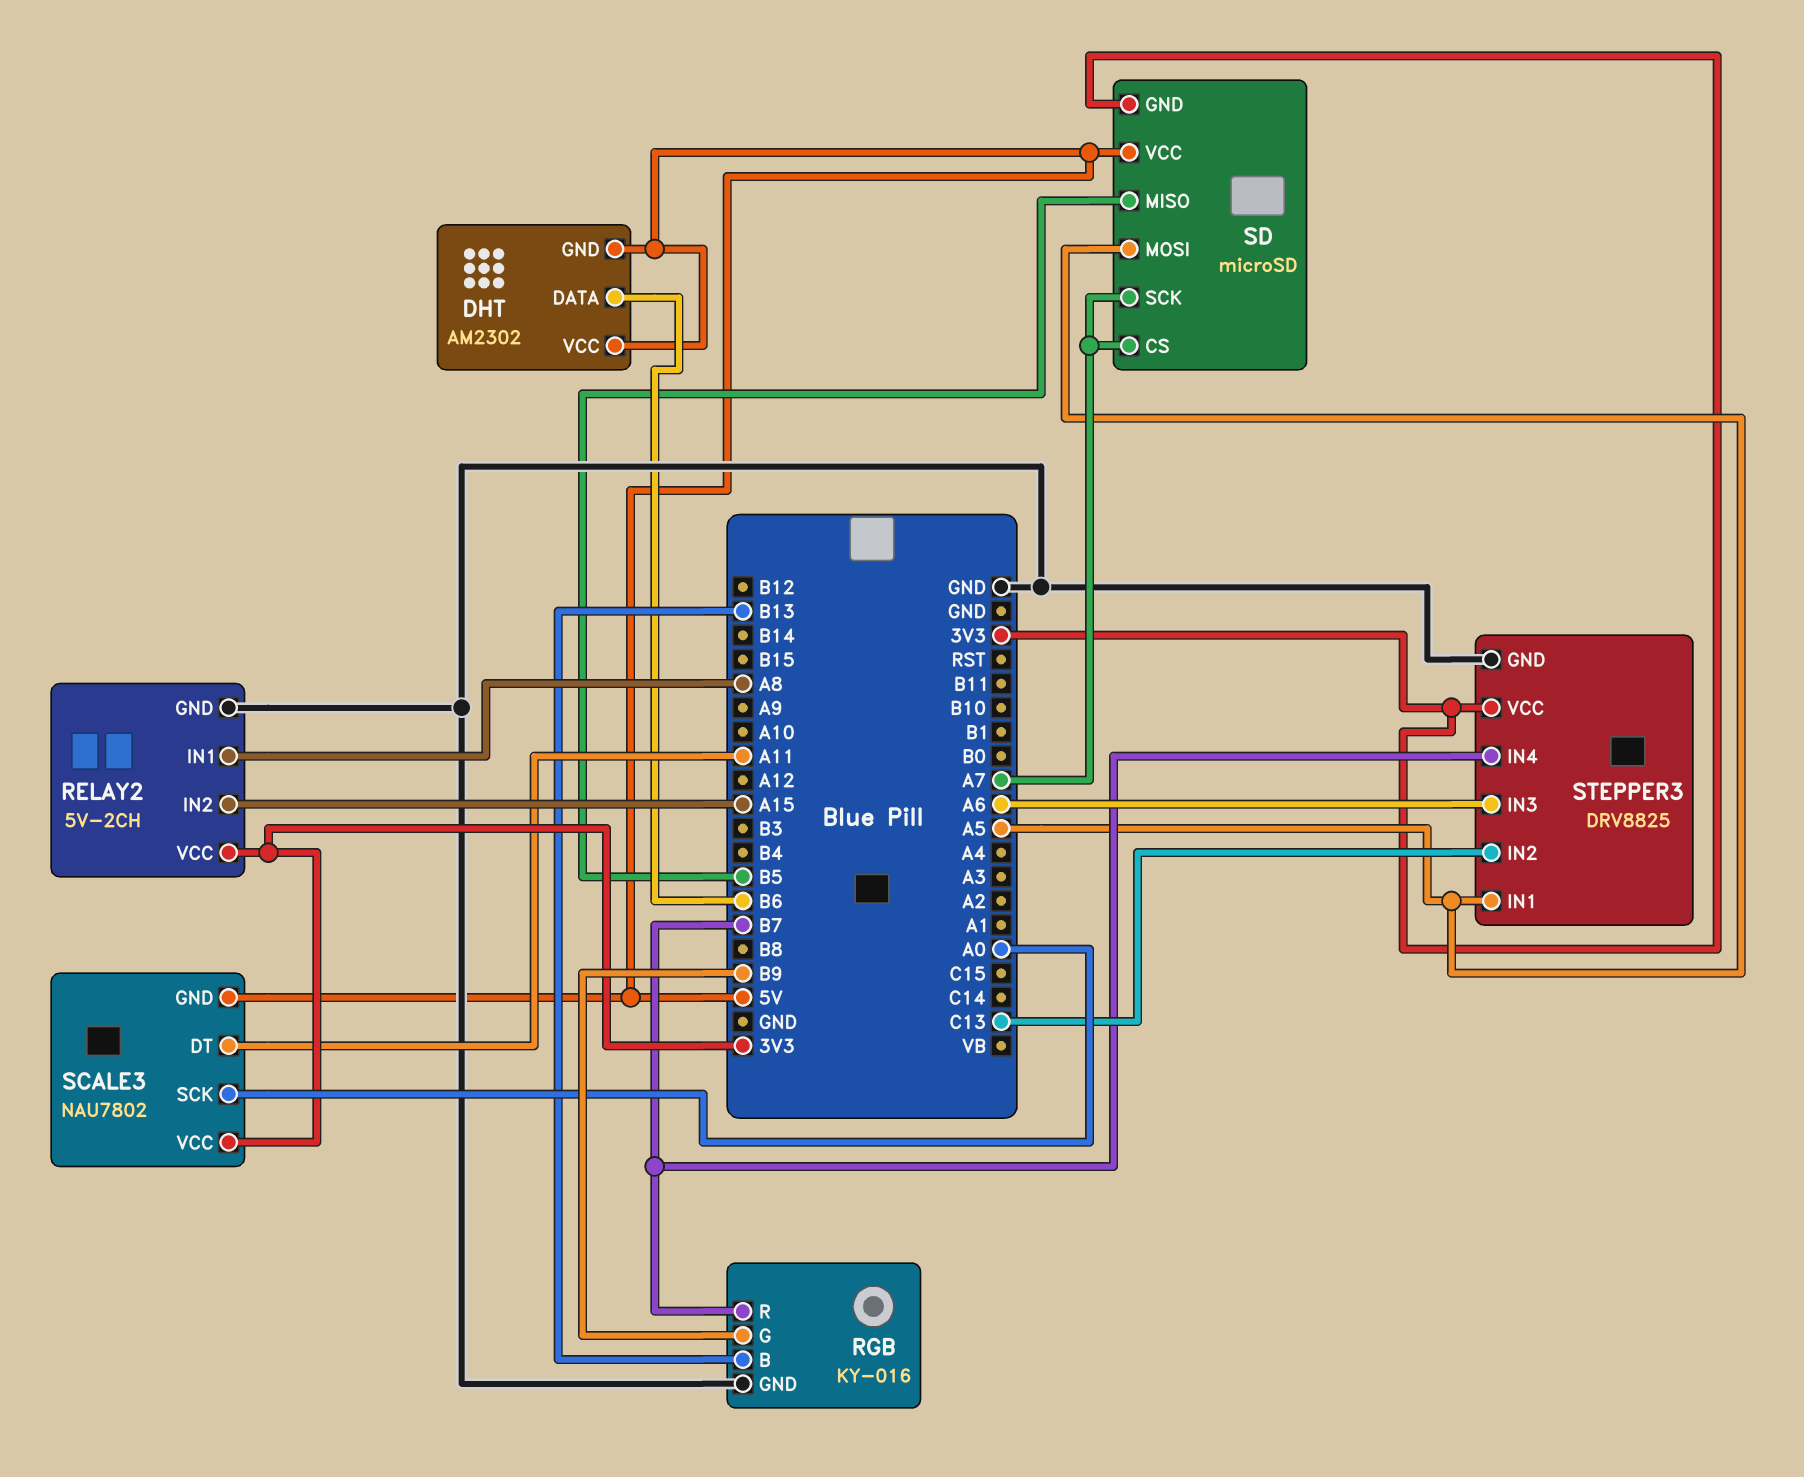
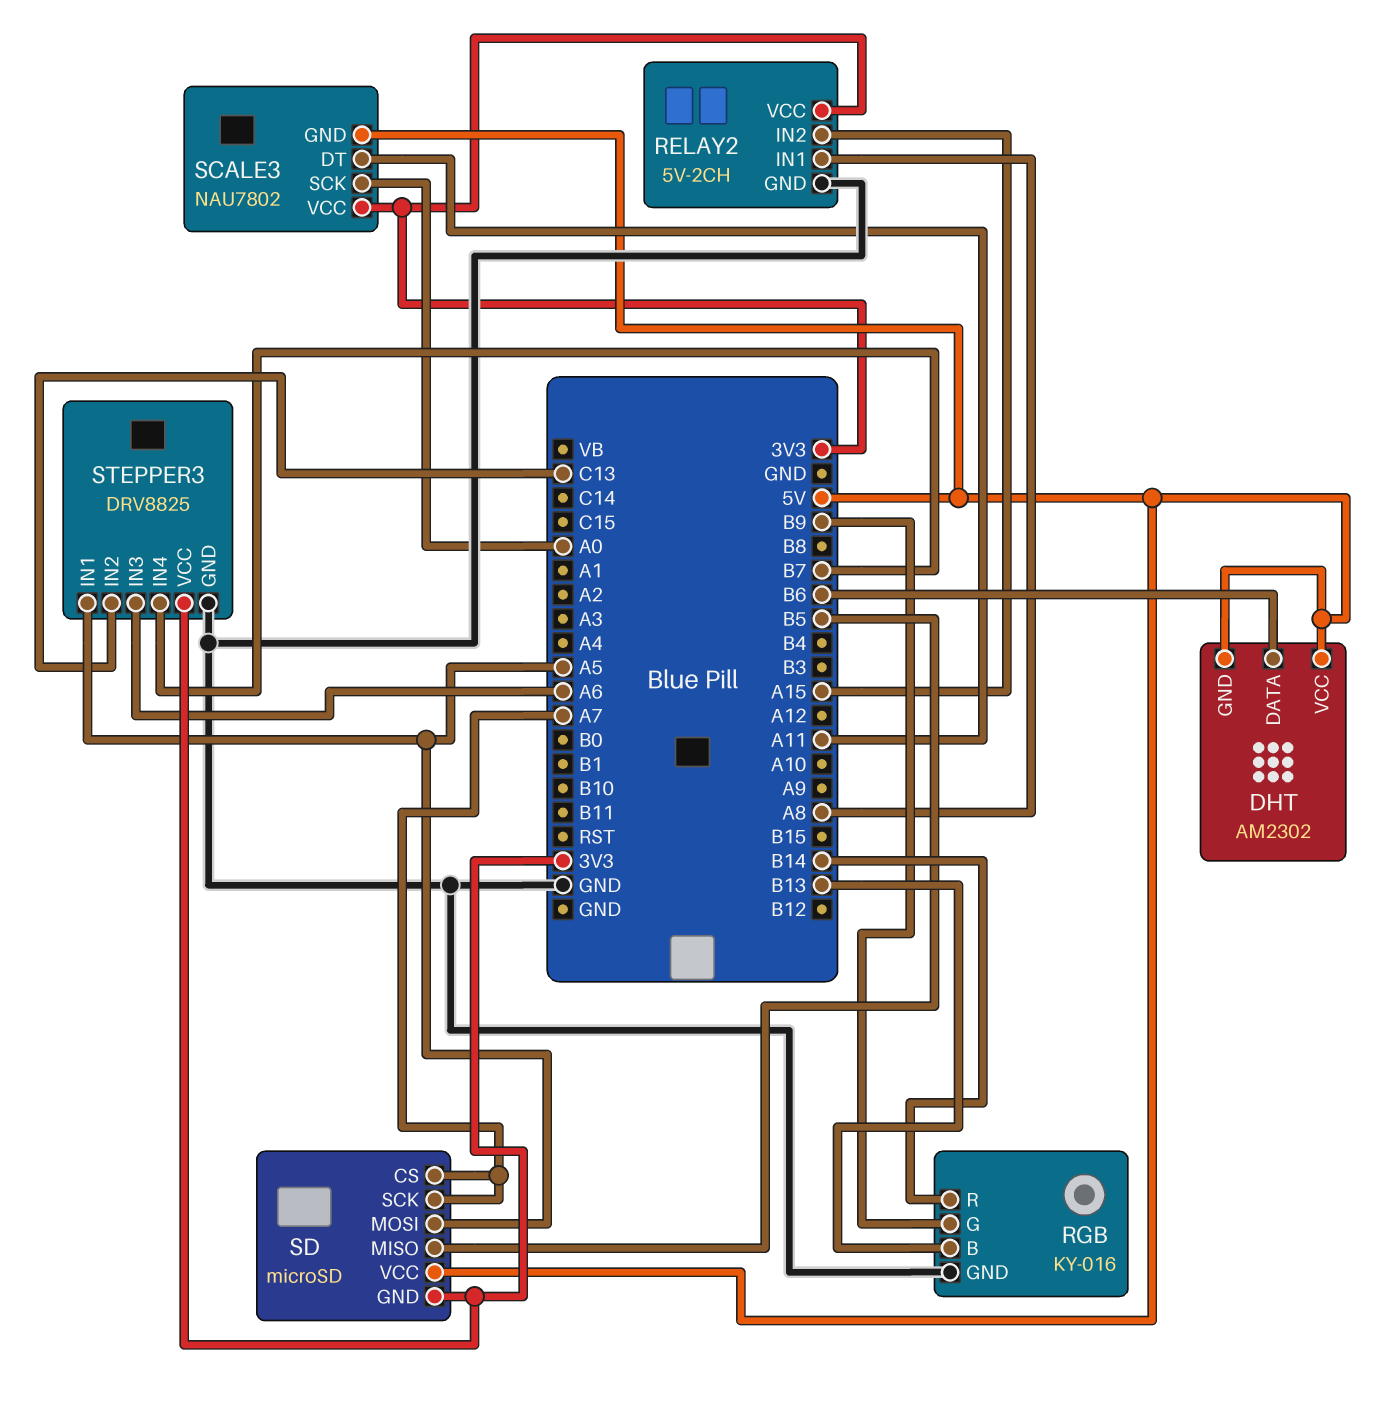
RGB pin R: B7 -> B14

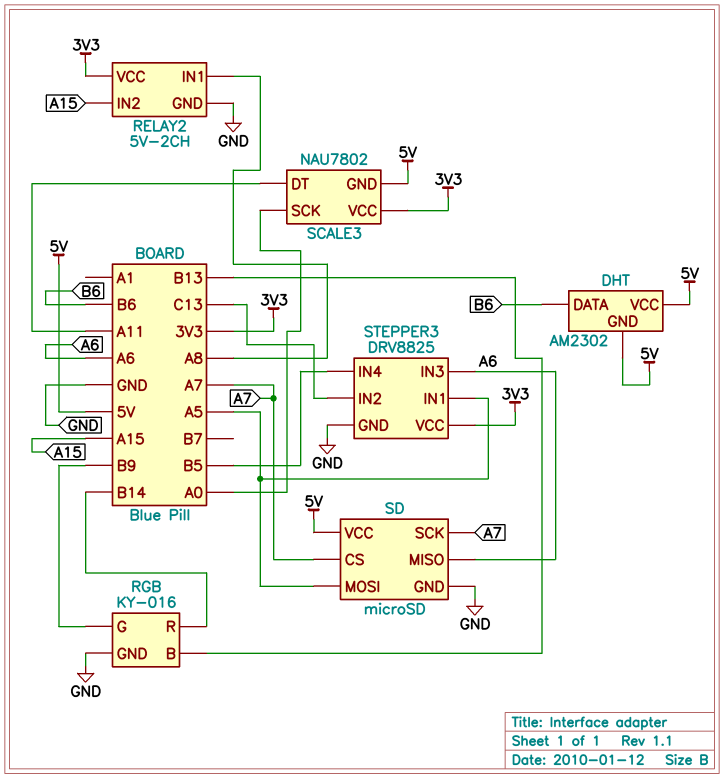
SD pin GND: 3V3 -> GND
SD pin MISO: B5 -> A6
STEPPER3 pin IN4: B7 -> B5

